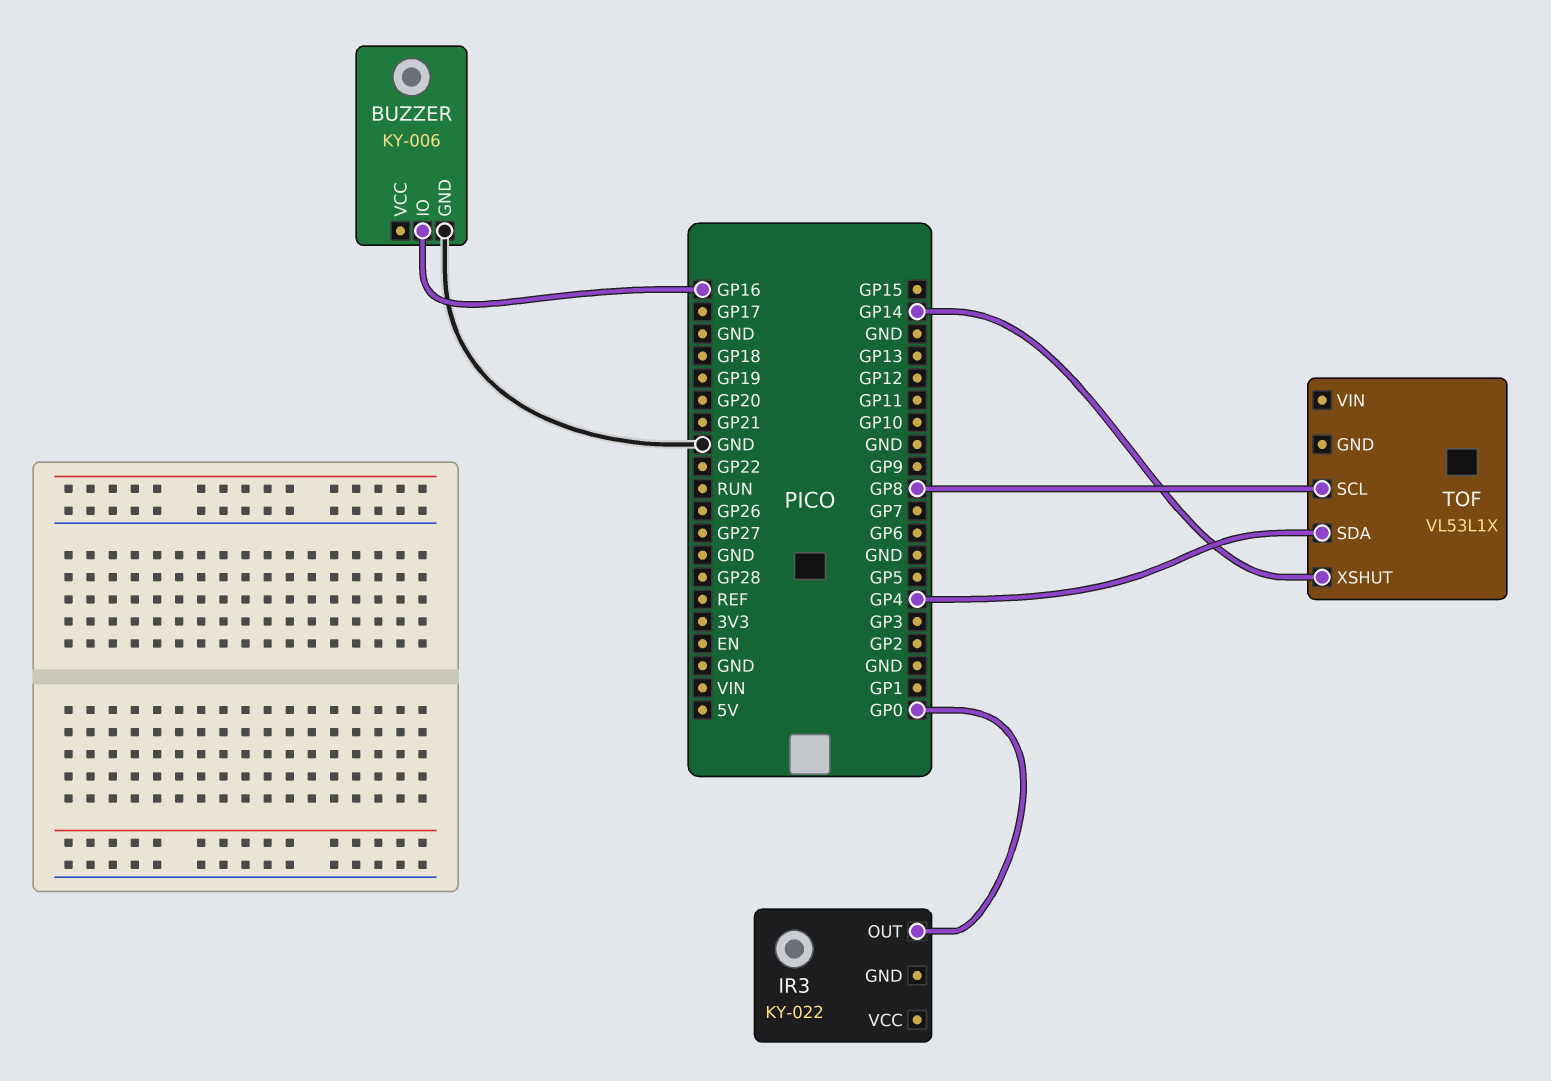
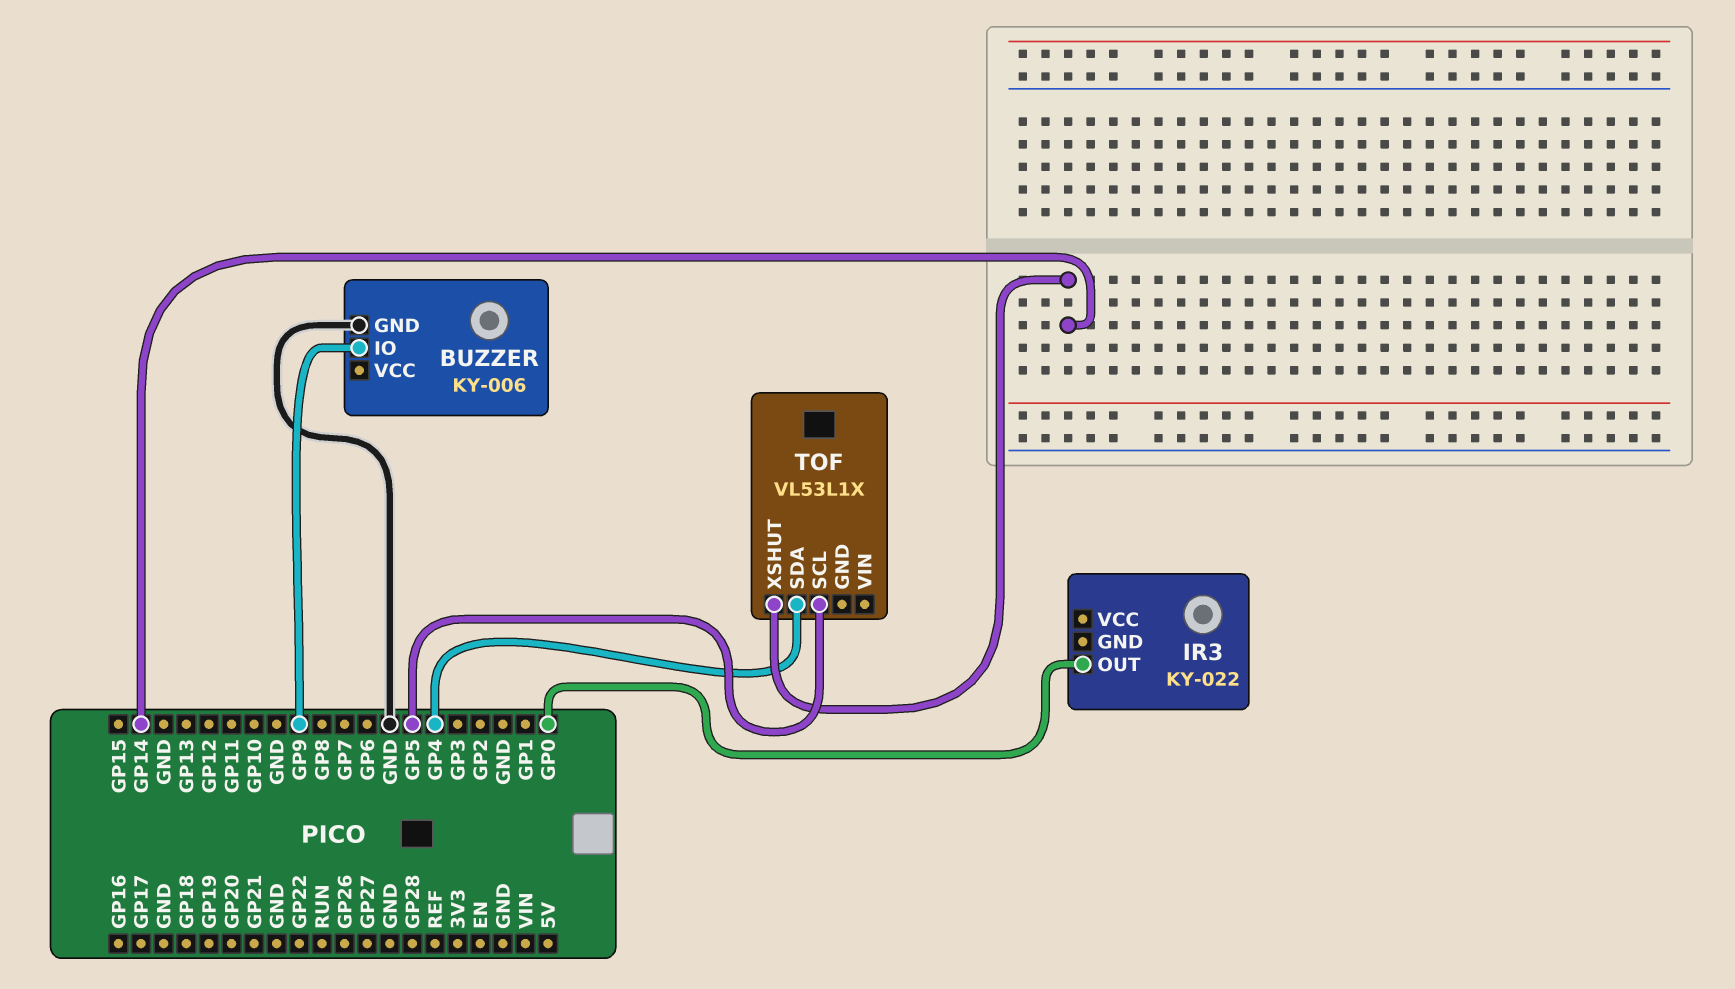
BUZZER pin IO: GP16 -> GP9
TOF pin SCL: GP8 -> GP5

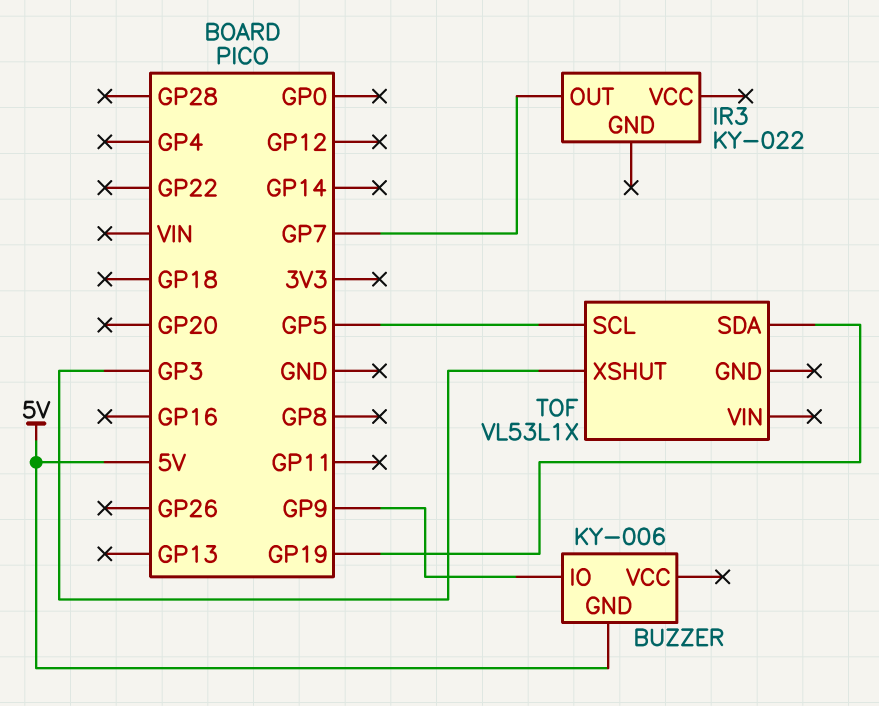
BUZZER pin GND: GND -> 5V
IR3 pin OUT: GP0 -> GP7
TOF pin SDA: GP4 -> GP19
TOF pin XSHUT: GP14 -> GP3

